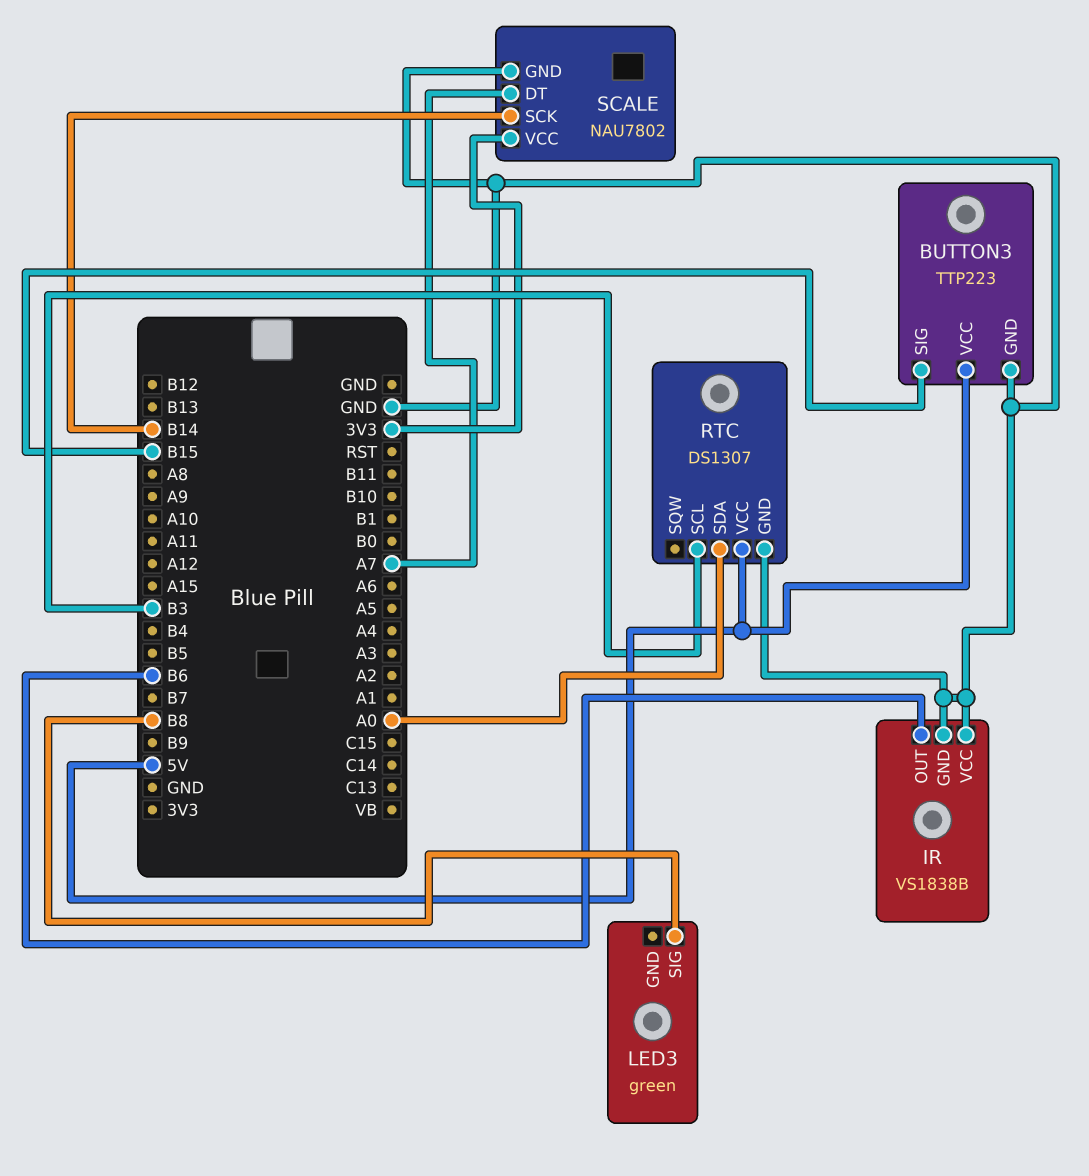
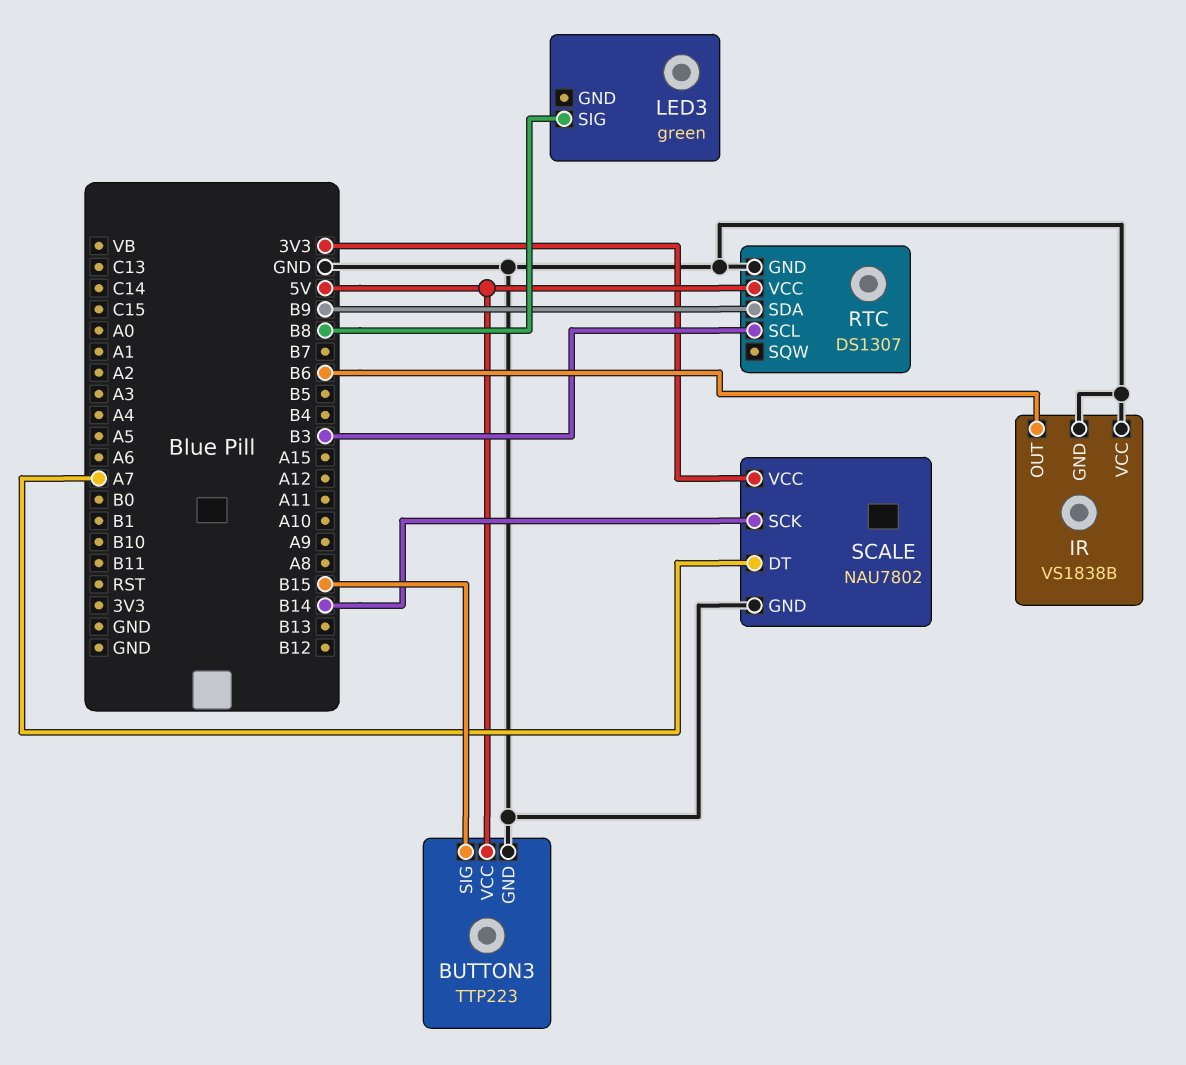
RTC pin SDA: A0 -> B9

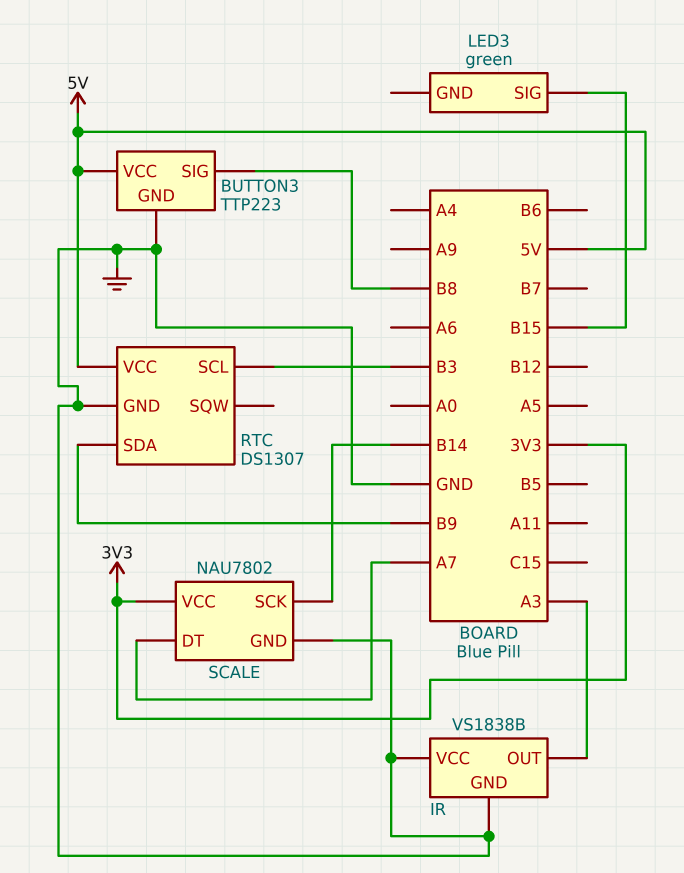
BUTTON3 pin SIG: B15 -> B8
IR pin OUT: B6 -> A3
LED3 pin SIG: B8 -> B15

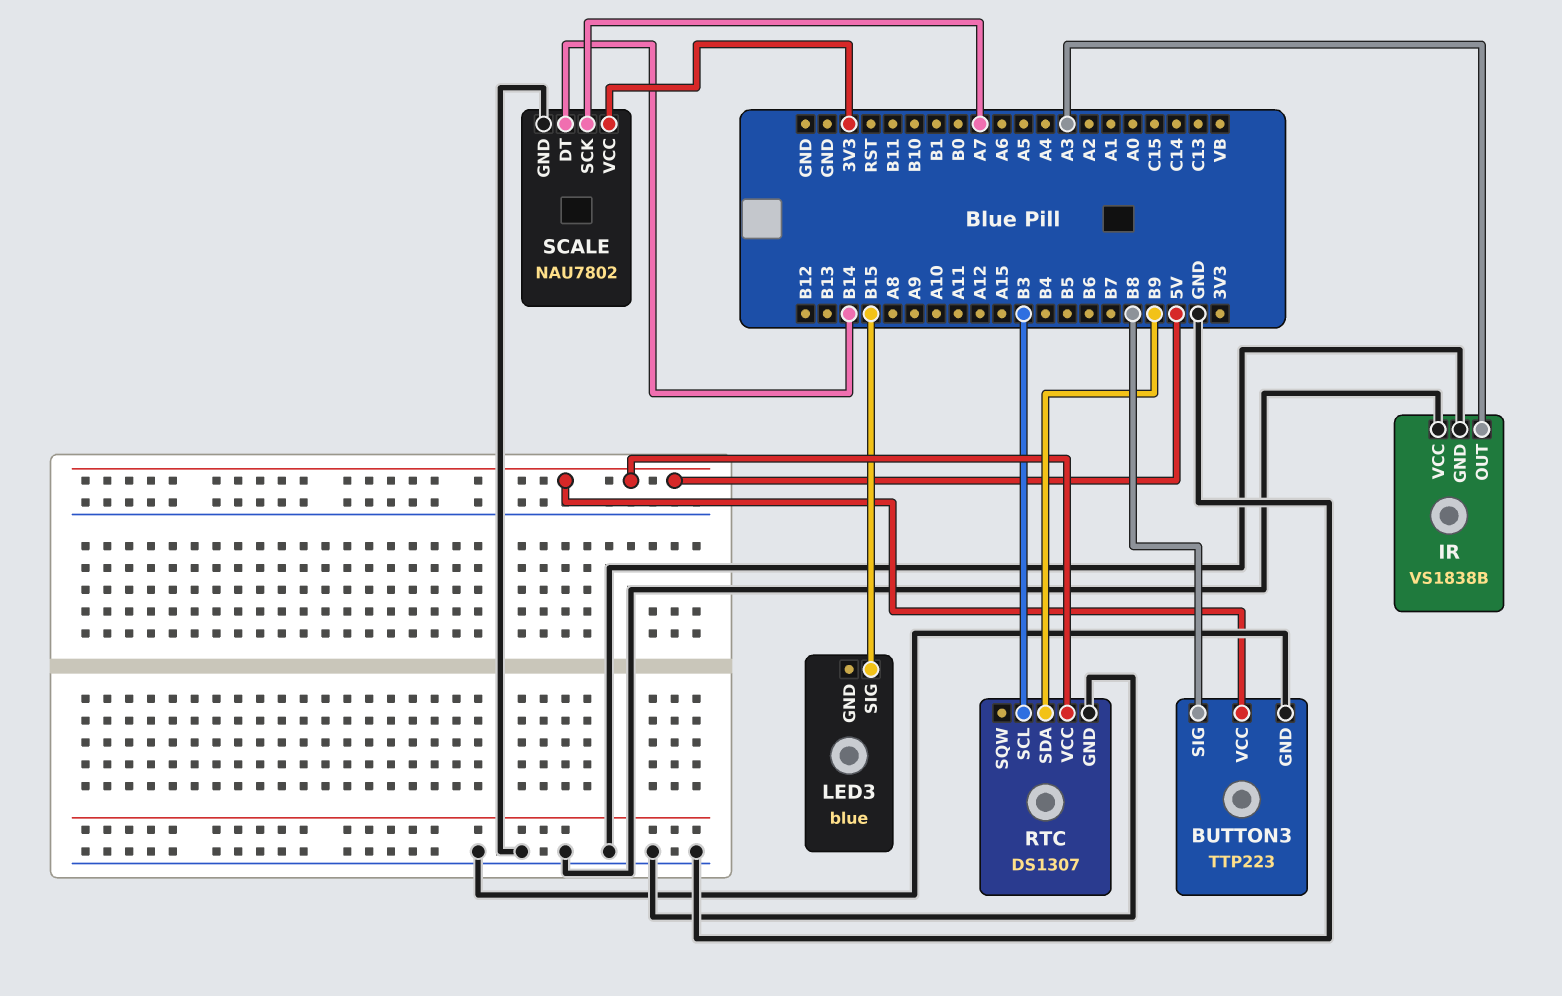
LED3: green -> blue
SCALE pin DT: A7 -> B14
SCALE pin SCK: B14 -> A7

